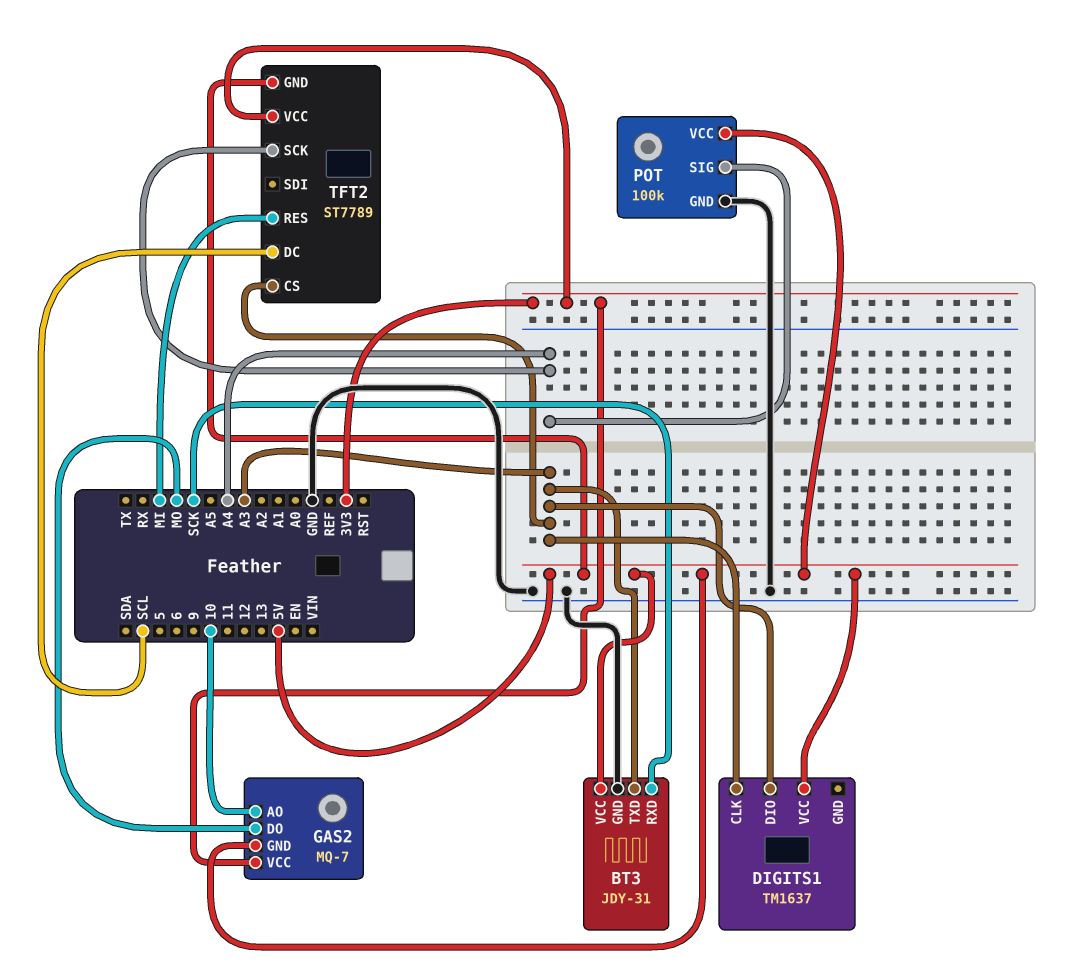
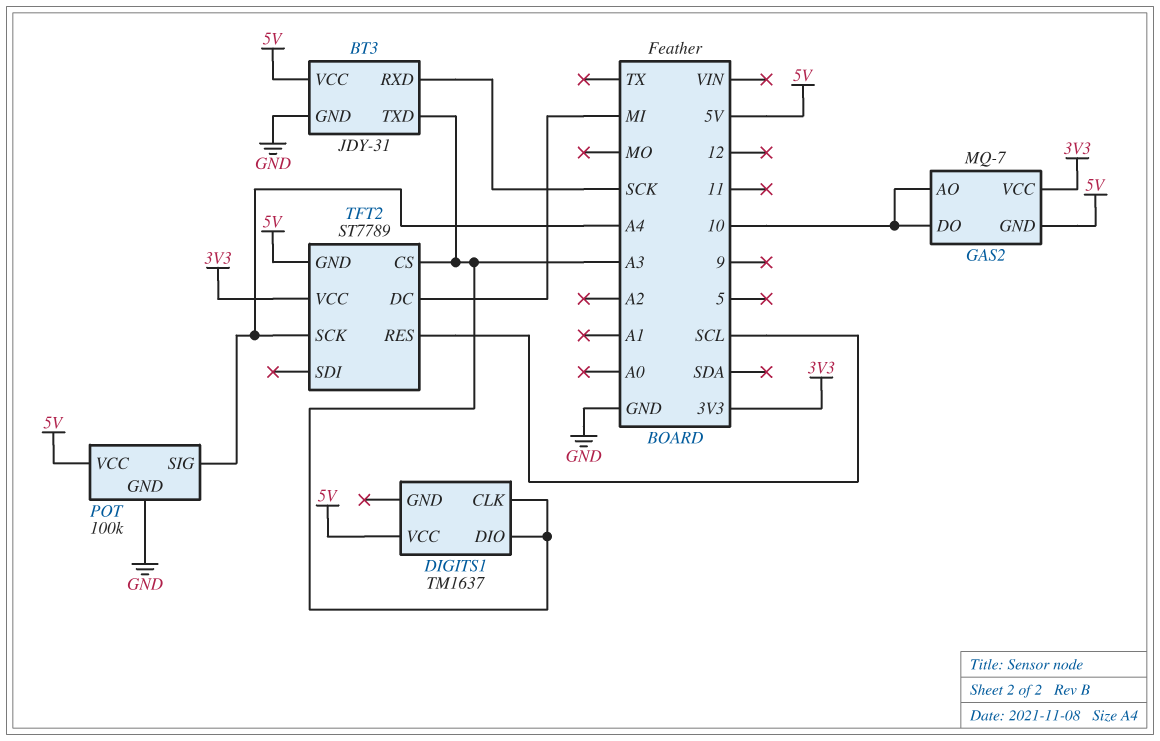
GAS2 pin DO: MO -> 10
TFT2 pin DC: SCL -> MI
TFT2 pin RES: MI -> SCL

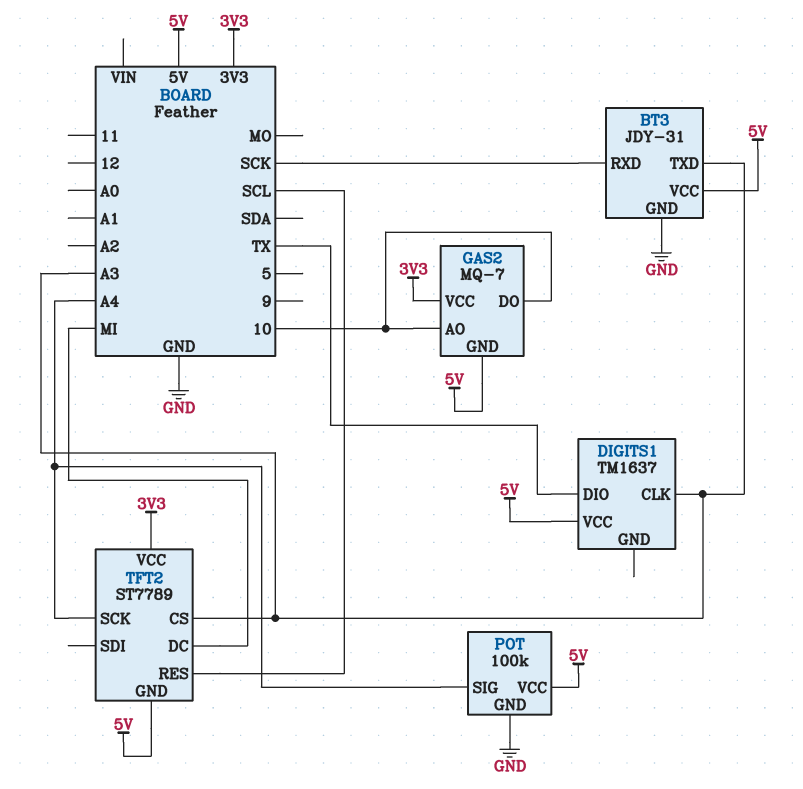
DIGITS1 pin DIO: A3 -> TX

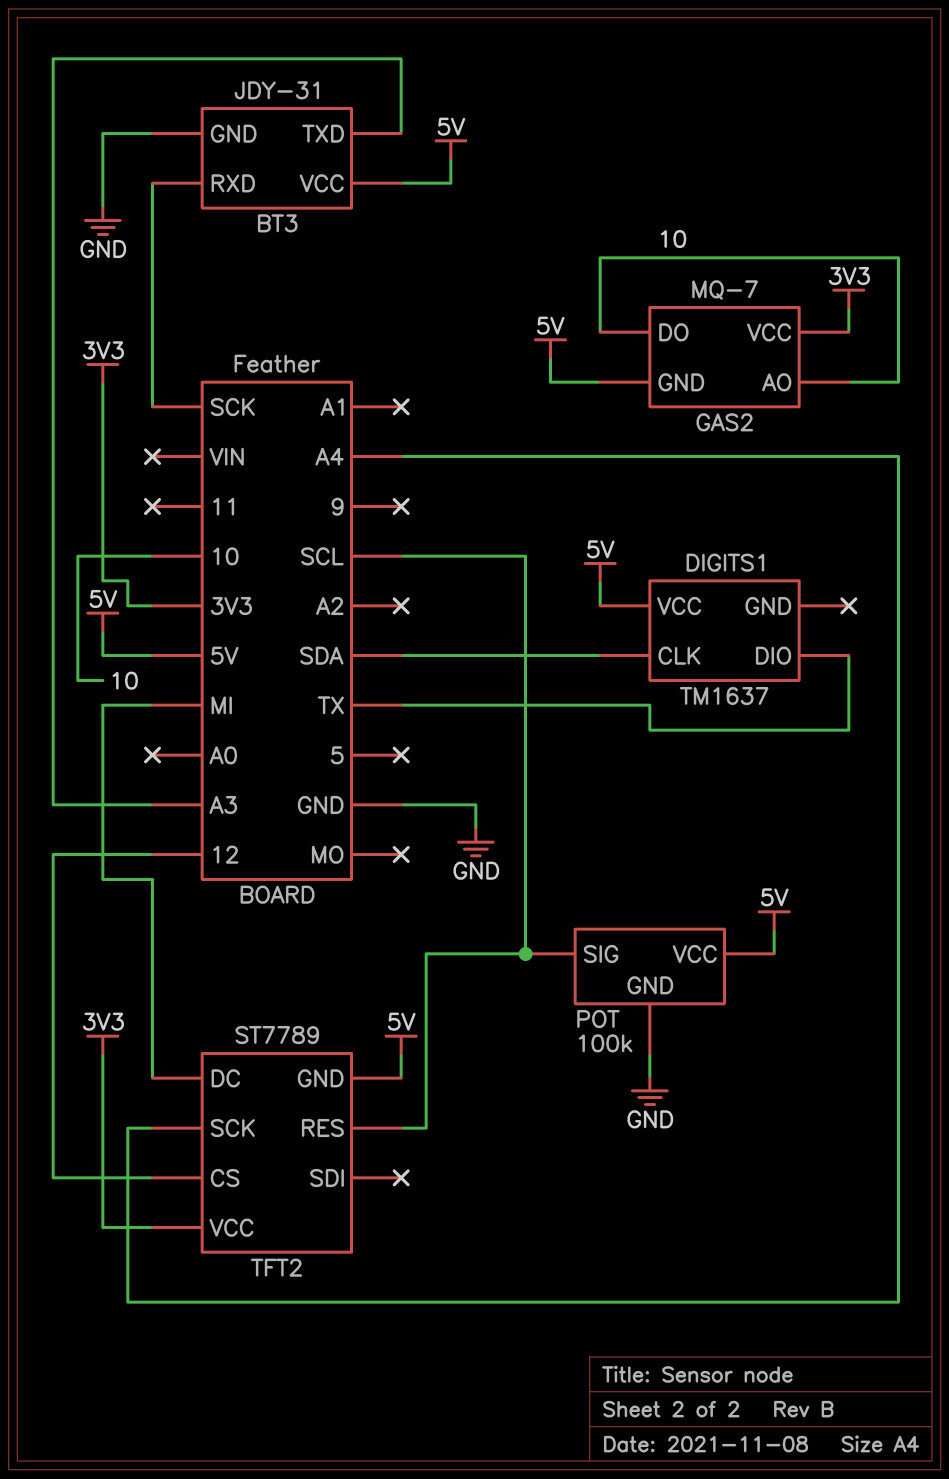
DIGITS1 pin CLK: A3 -> SDA
POT pin SIG: A4 -> SCL
TFT2 pin CS: A3 -> 12

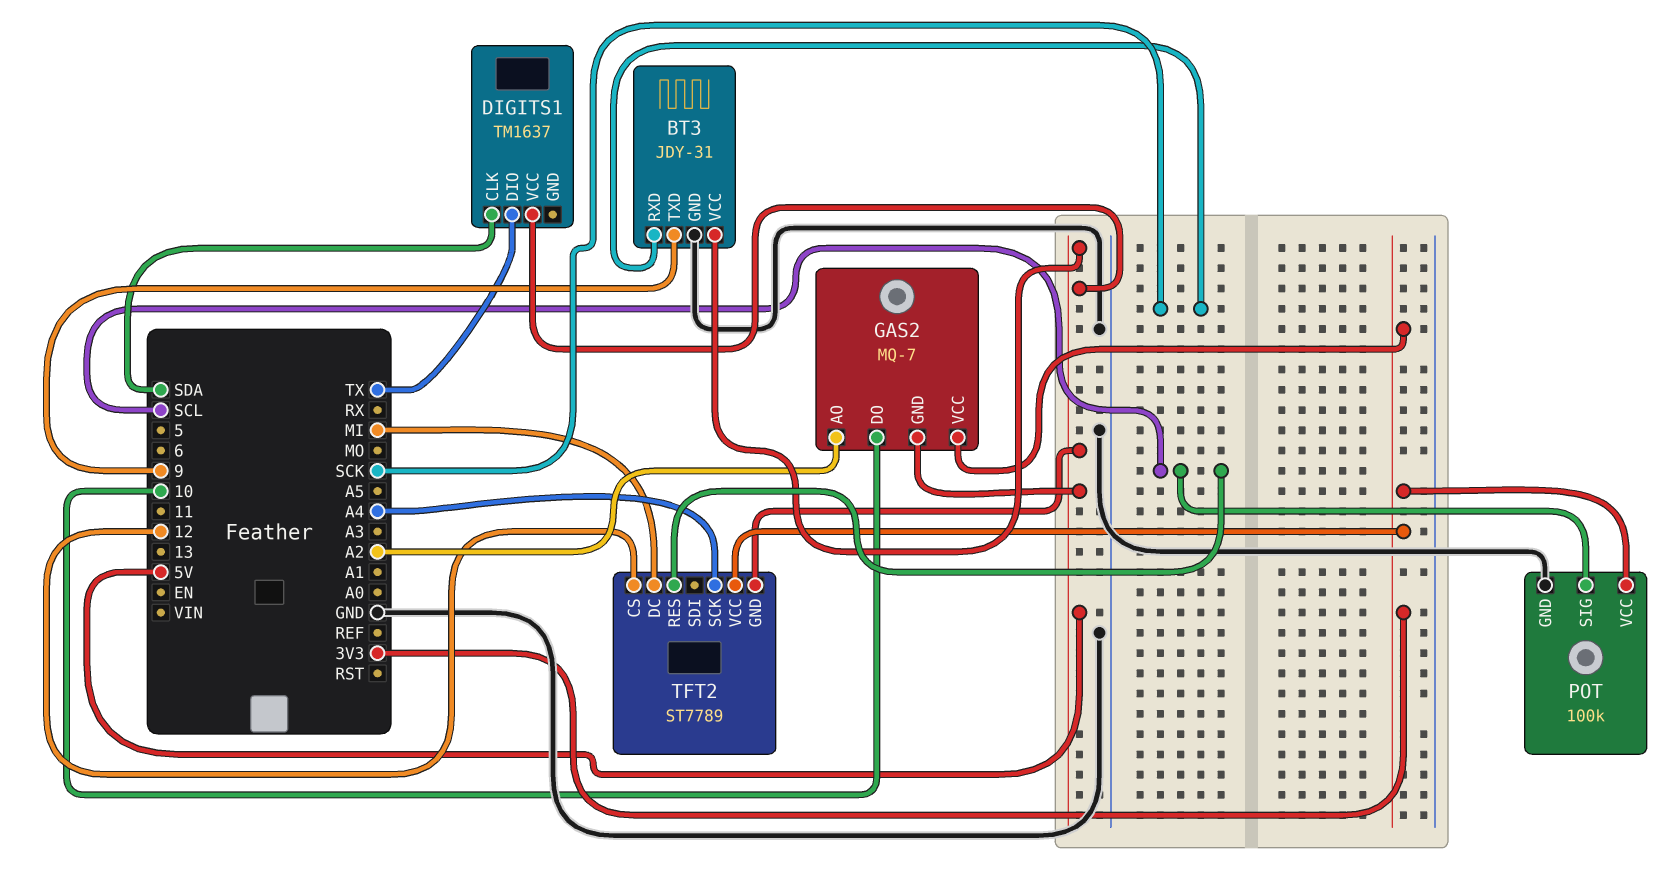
BT3 pin TXD: A3 -> 9
GAS2 pin AO: 10 -> A2
POT pin VCC: 5V -> 3V3

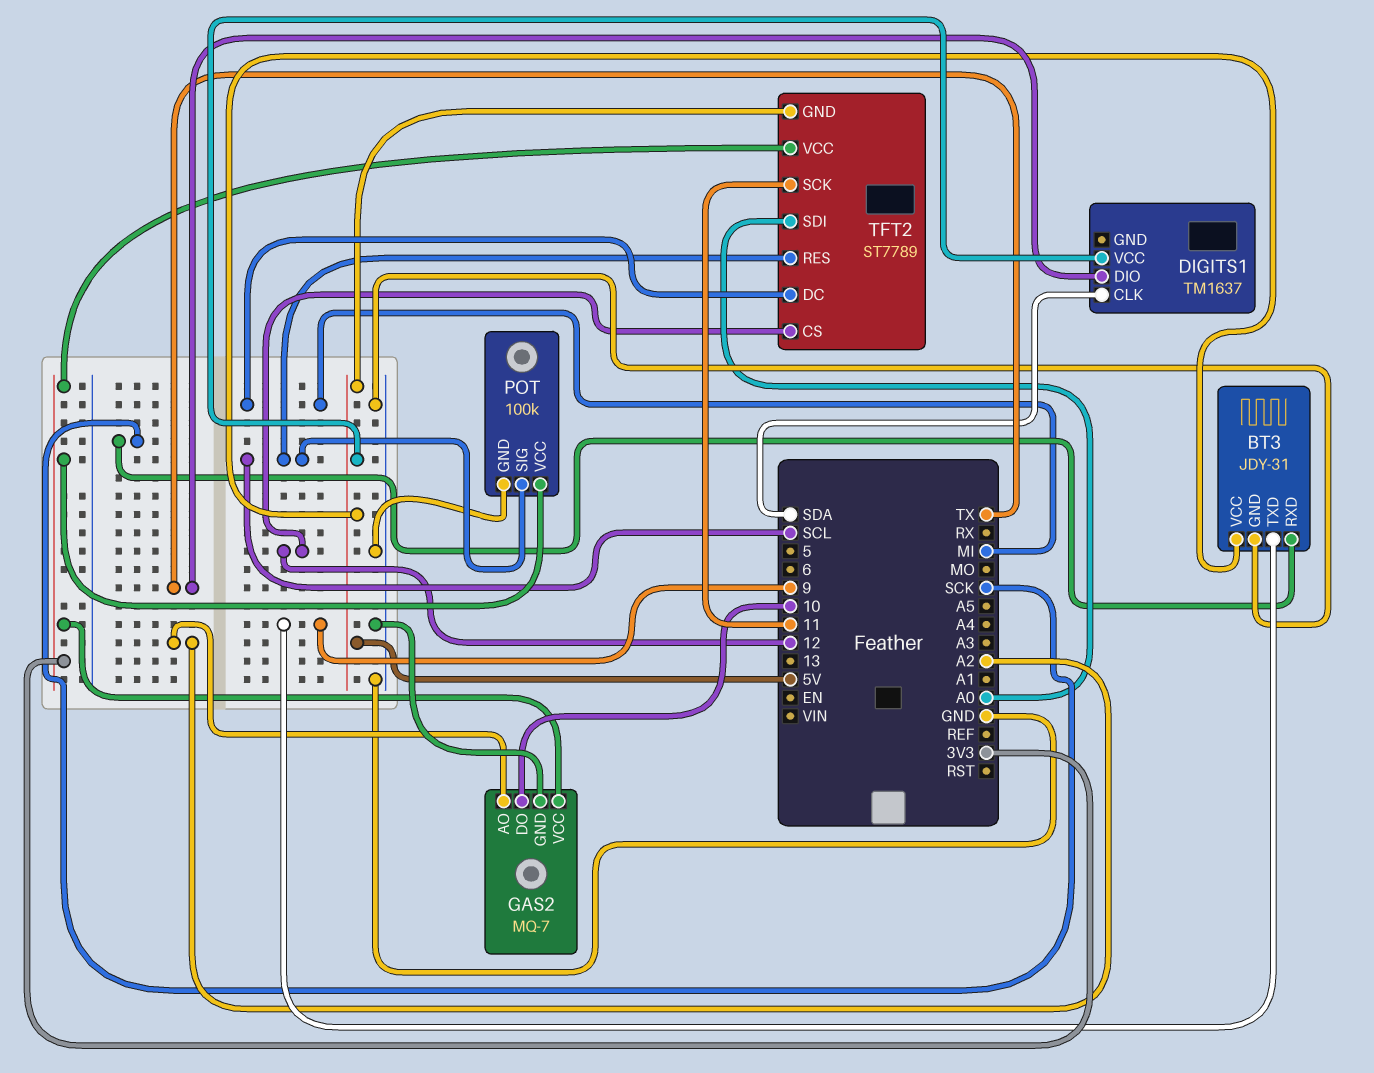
GAS2 pin GND: 5V -> GND
TFT2 pin SCK: A4 -> 11
TFT2 pin SDI: none -> A0

